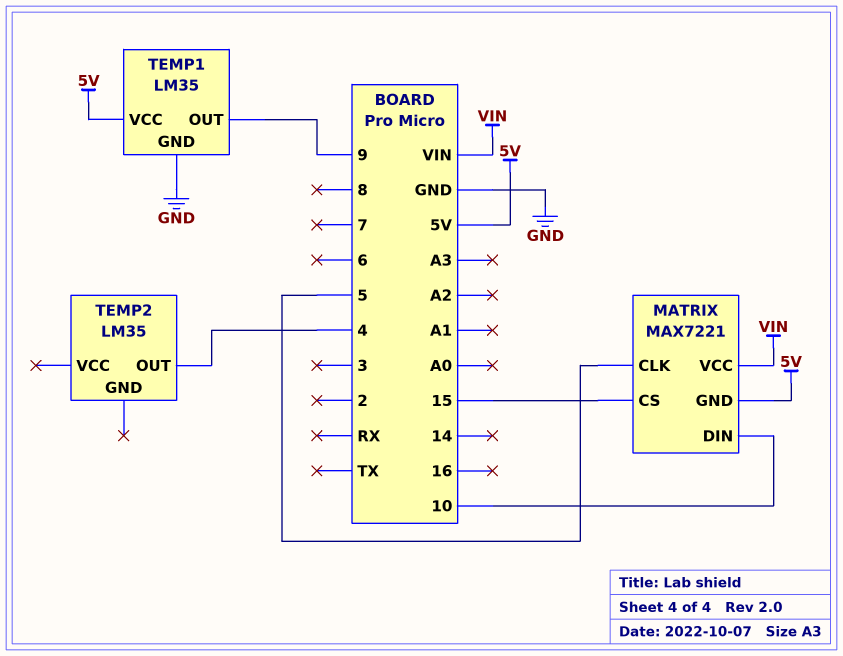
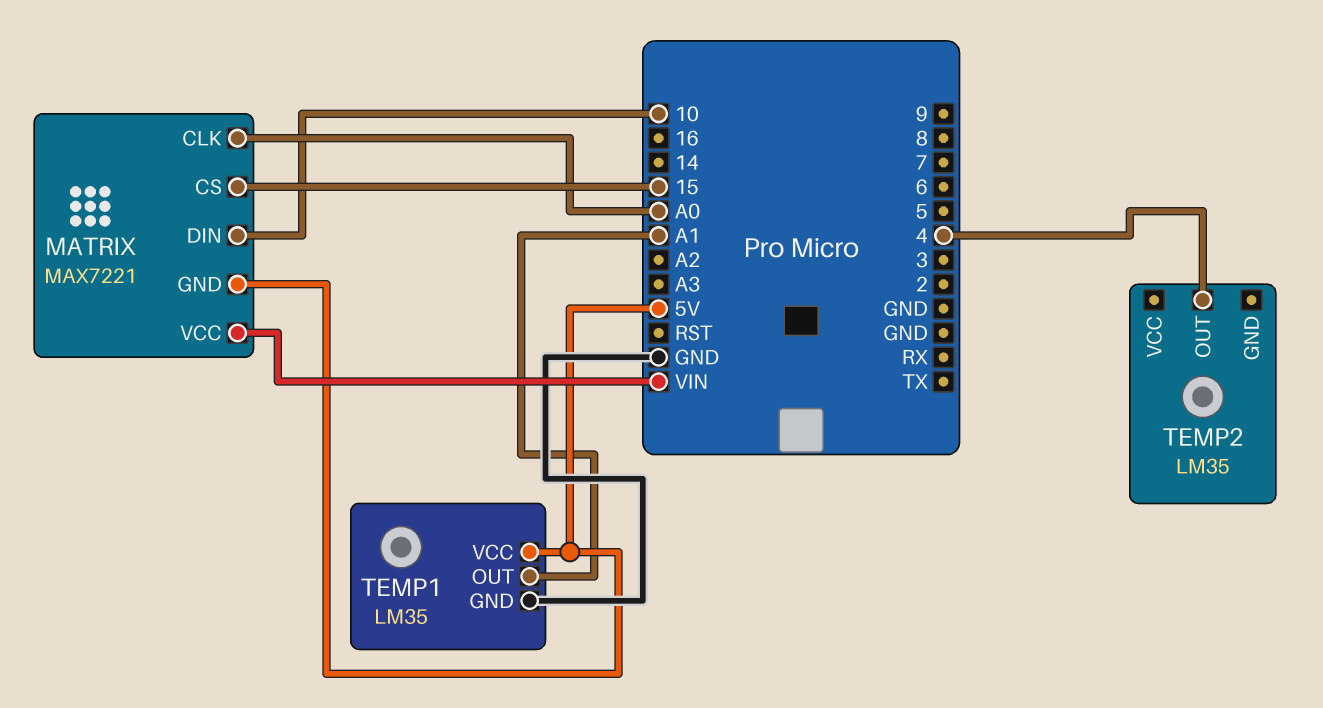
MATRIX pin CLK: 5 -> A0
TEMP1 pin OUT: 9 -> A1

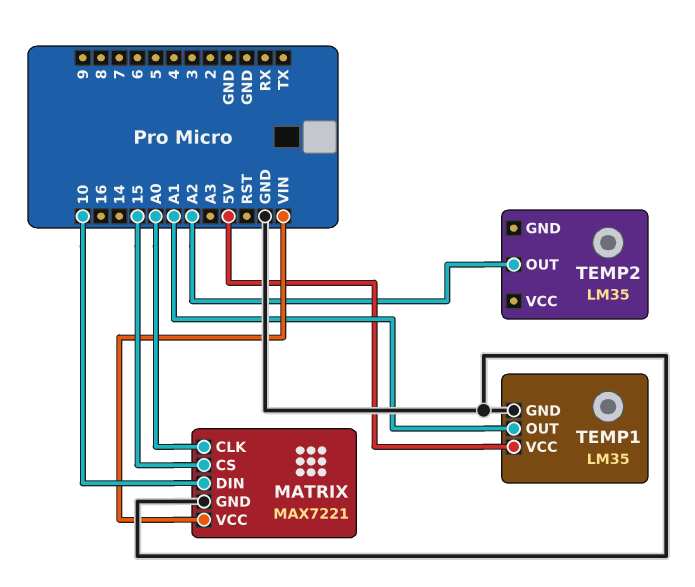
MATRIX pin GND: 5V -> GND
TEMP2 pin OUT: 4 -> A2

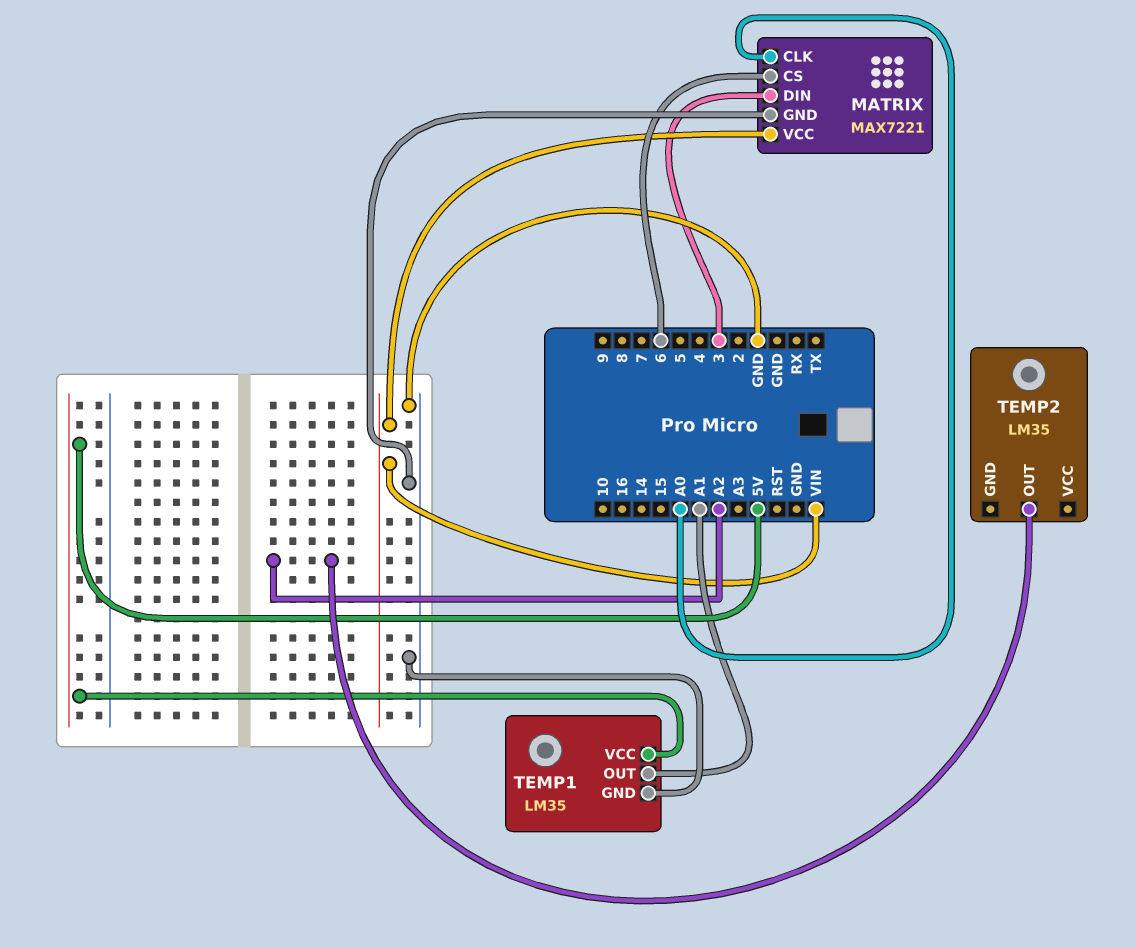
MATRIX pin CS: 15 -> 6
MATRIX pin DIN: 10 -> 3

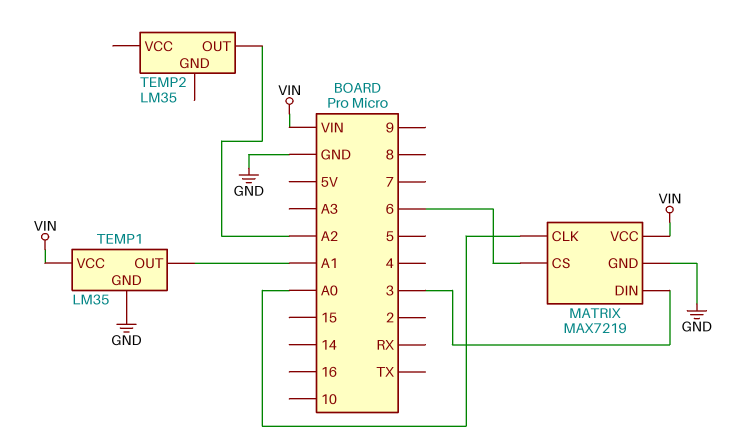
MATRIX: MAX7221 -> MAX7219
TEMP1 pin VCC: 5V -> VIN

